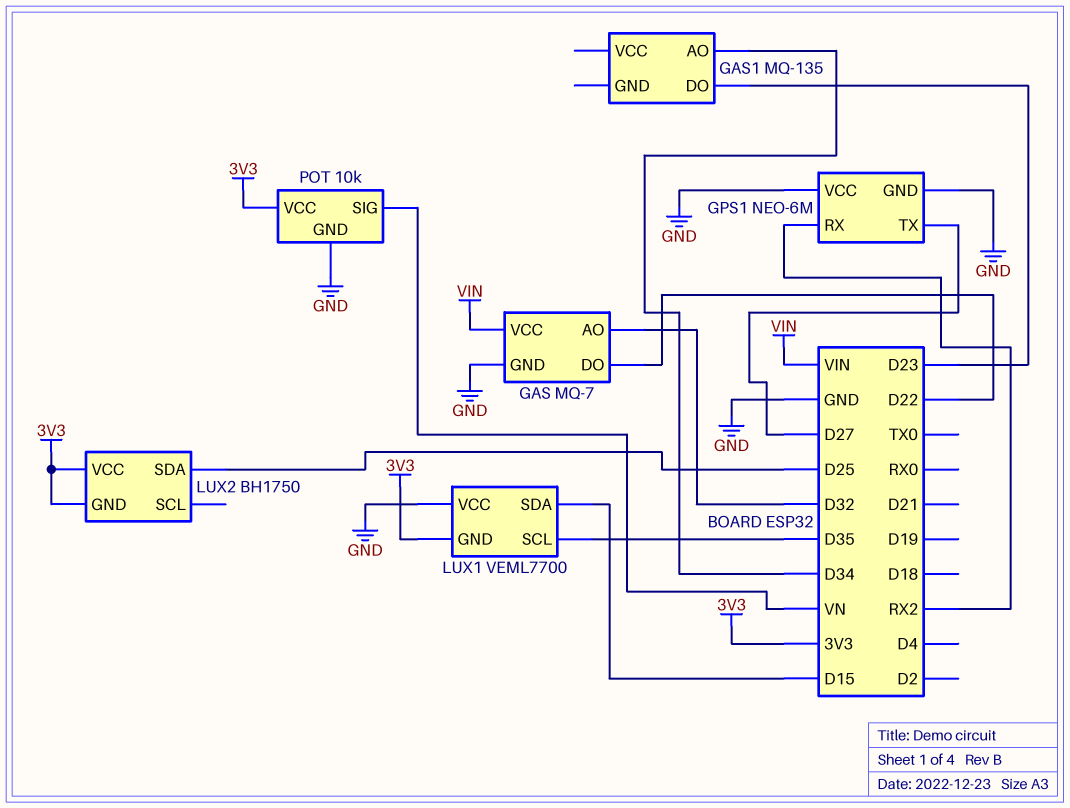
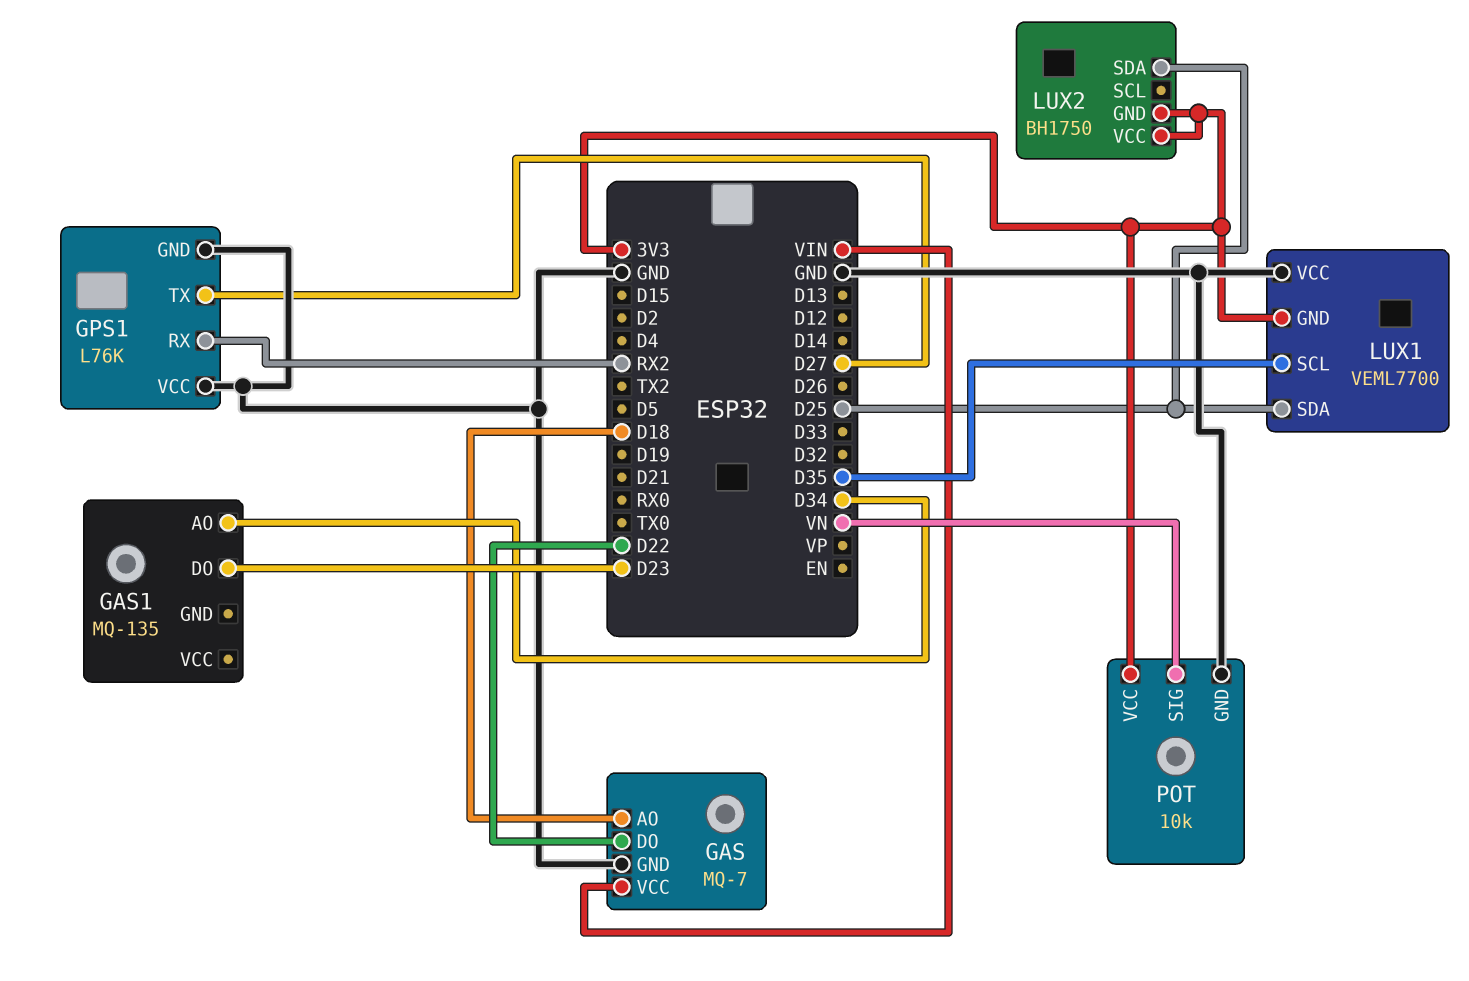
GAS pin AO: D32 -> D18
GPS1: NEO-6M -> L76K
LUX1 pin SDA: D15 -> D25

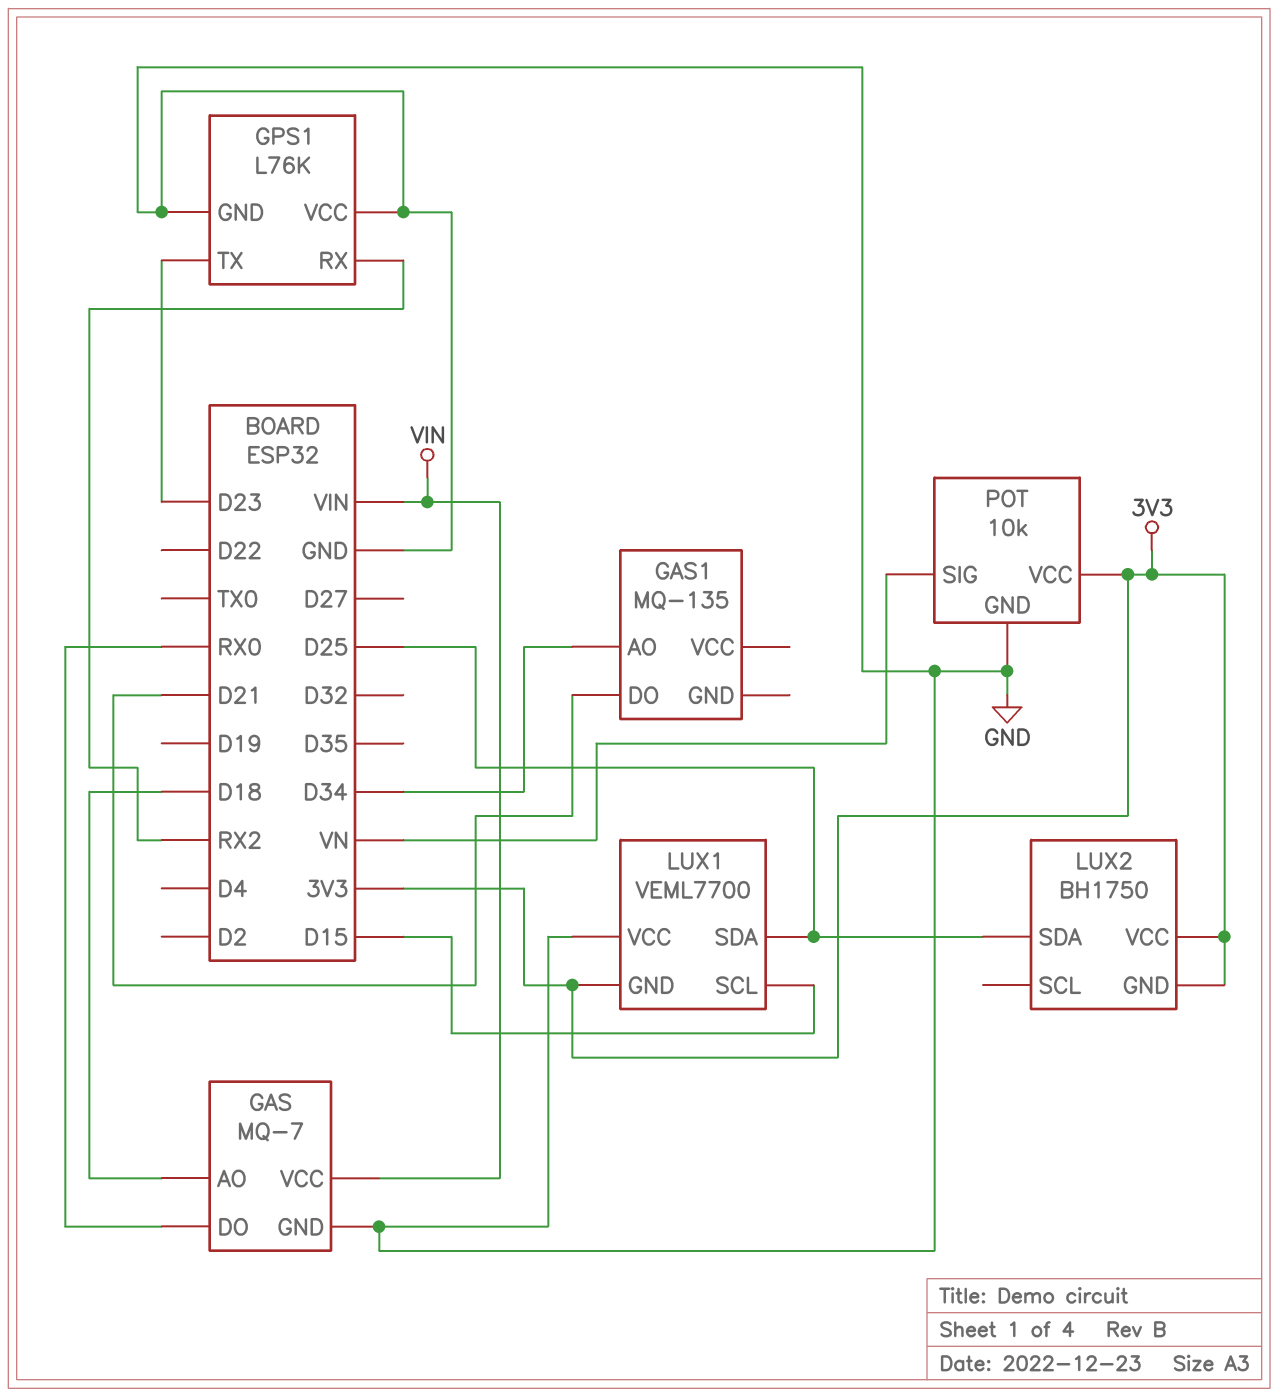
GAS pin DO: D22 -> RX0
GAS1 pin DO: D23 -> D21
GPS1 pin TX: D27 -> D23
LUX1 pin SCL: D35 -> D15

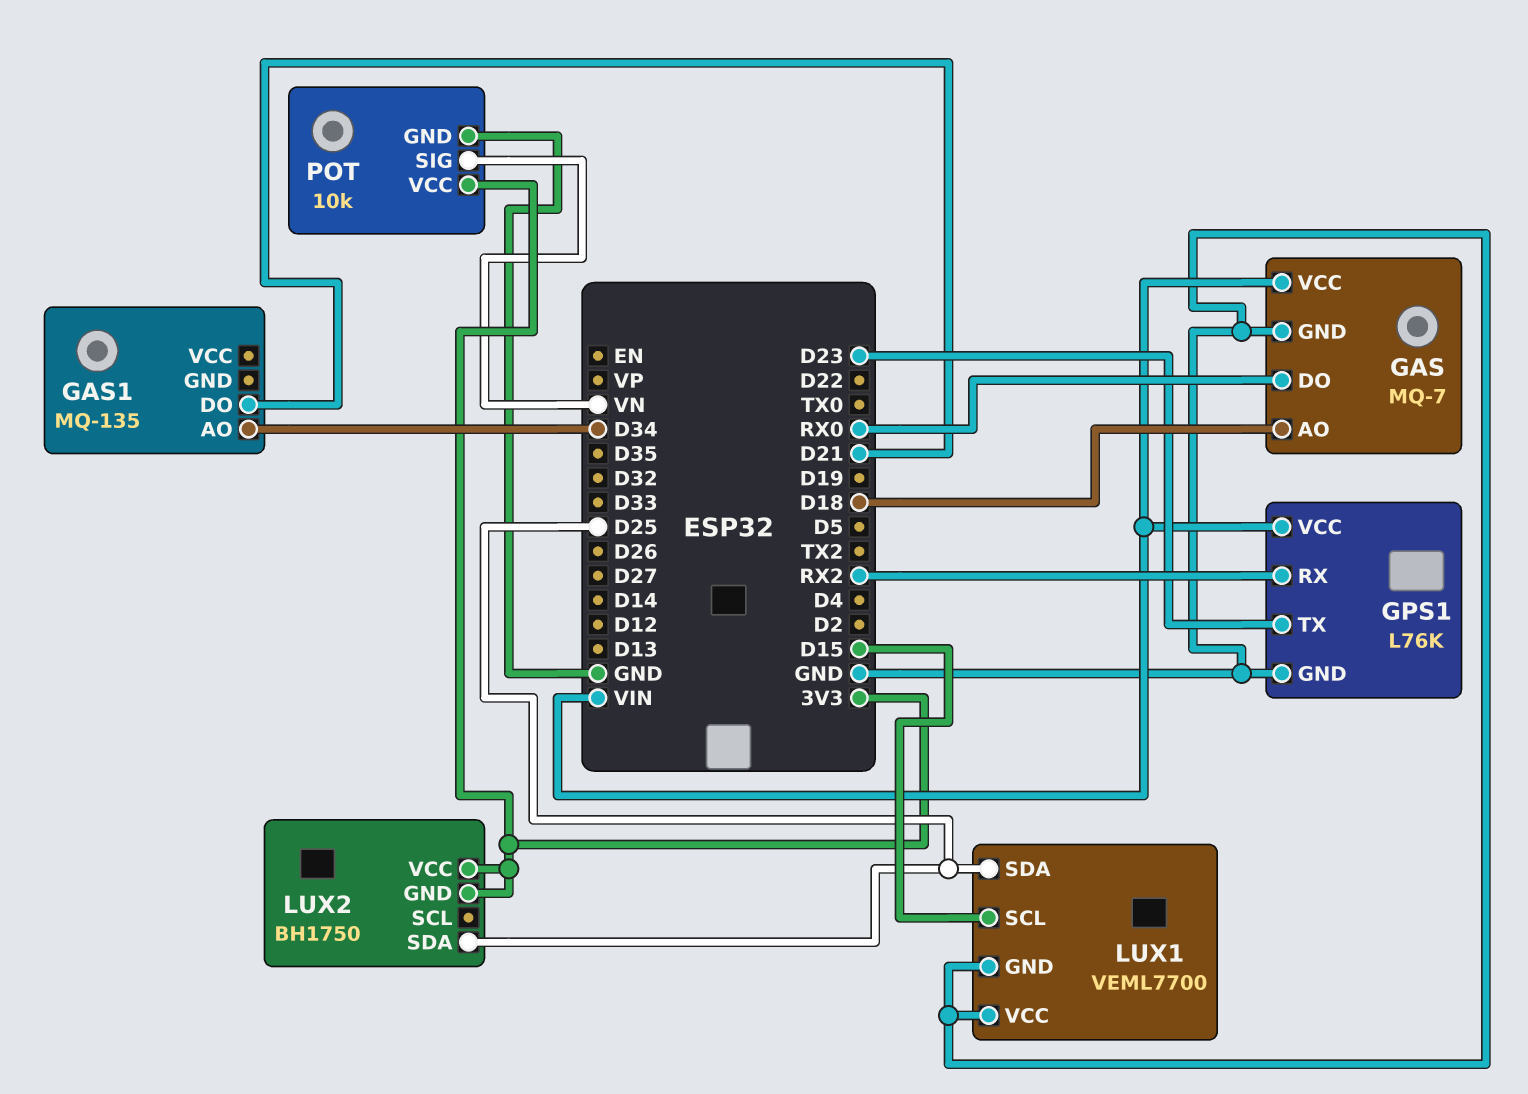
GPS1 pin VCC: GND -> VIN
LUX1 pin GND: 3V3 -> GND

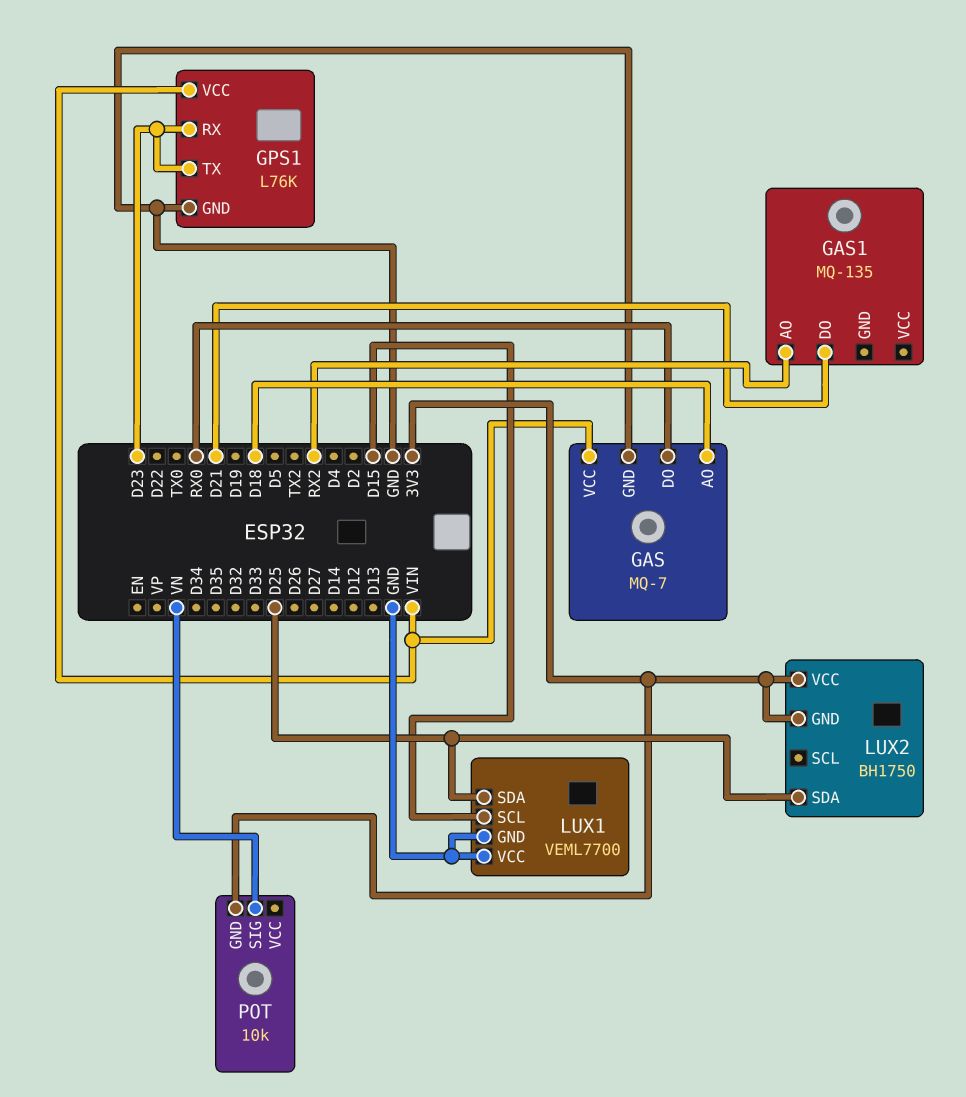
GAS1 pin AO: D34 -> RX2
GPS1 pin RX: RX2 -> D23
POT pin GND: GND -> 3V3
POT pin VCC: 3V3 -> none

